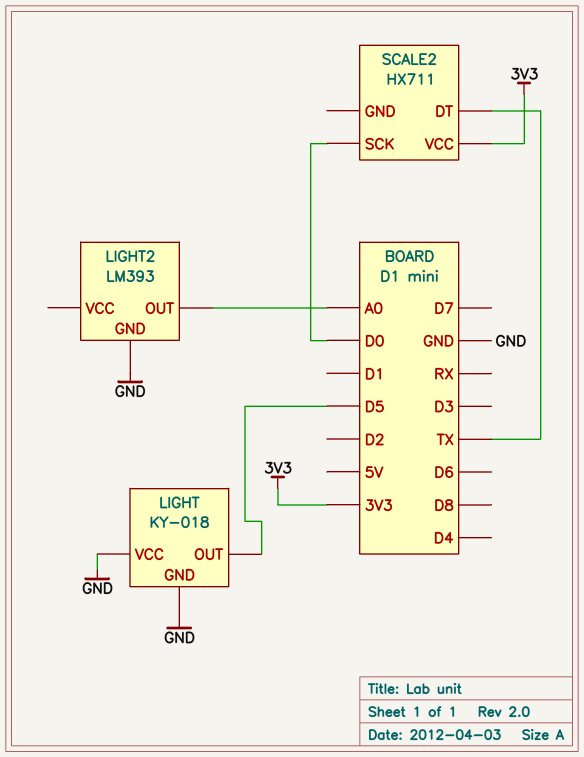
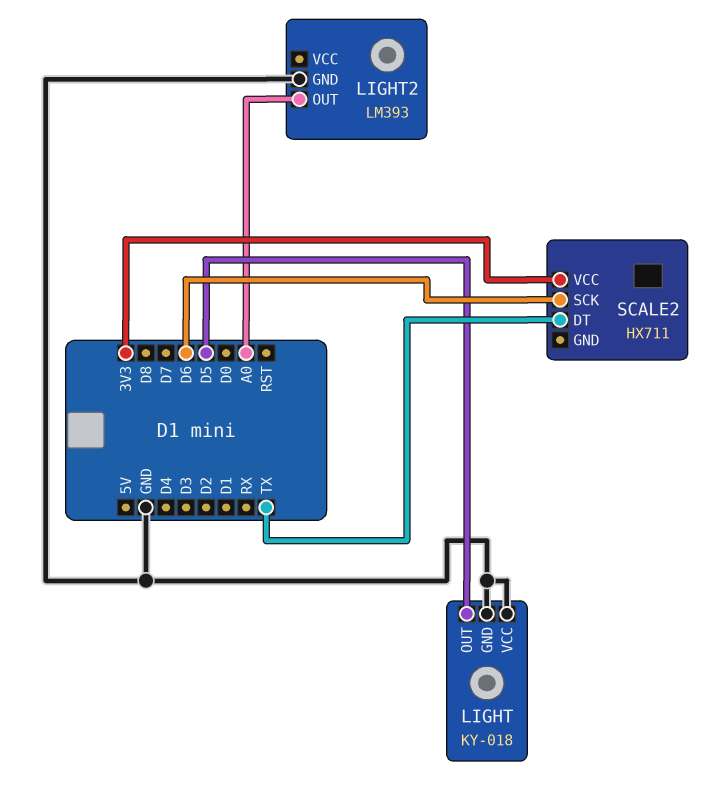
SCALE2 pin SCK: D0 -> D6

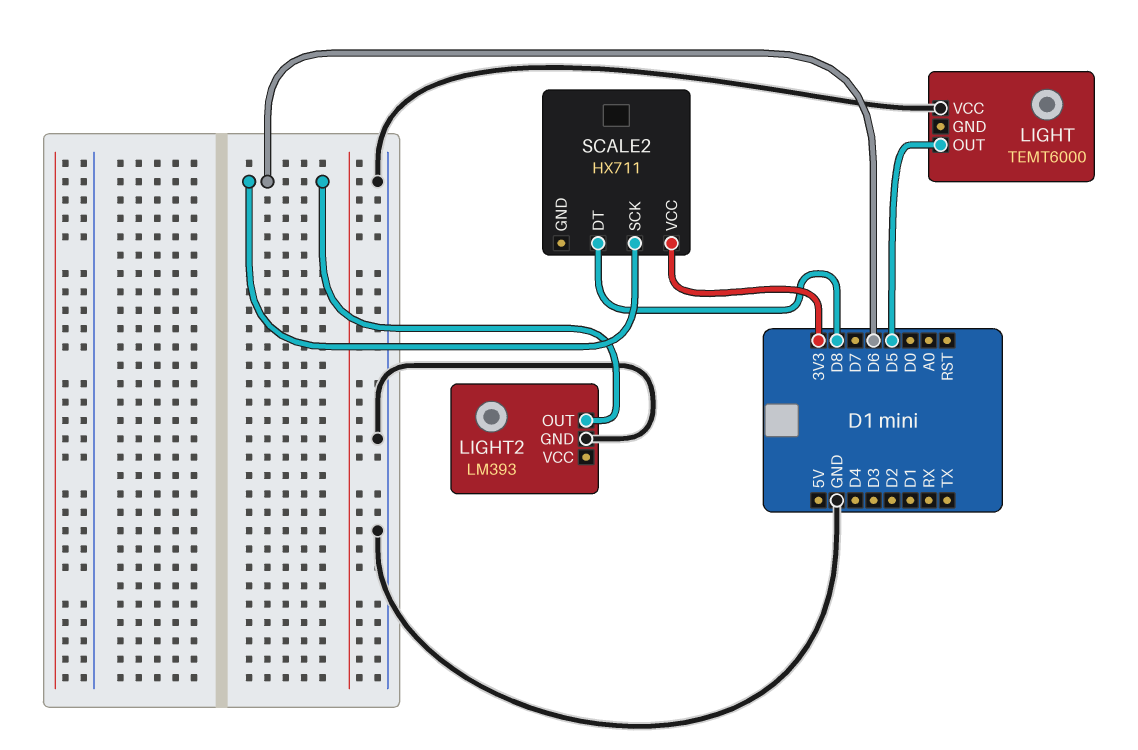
LIGHT: KY-018 -> TEMT6000
LIGHT pin GND: GND -> none
LIGHT2 pin OUT: A0 -> D6
SCALE2 pin DT: TX -> D8

